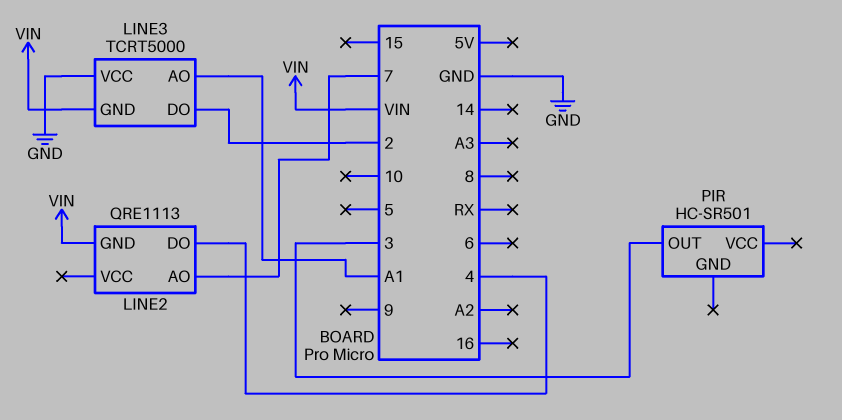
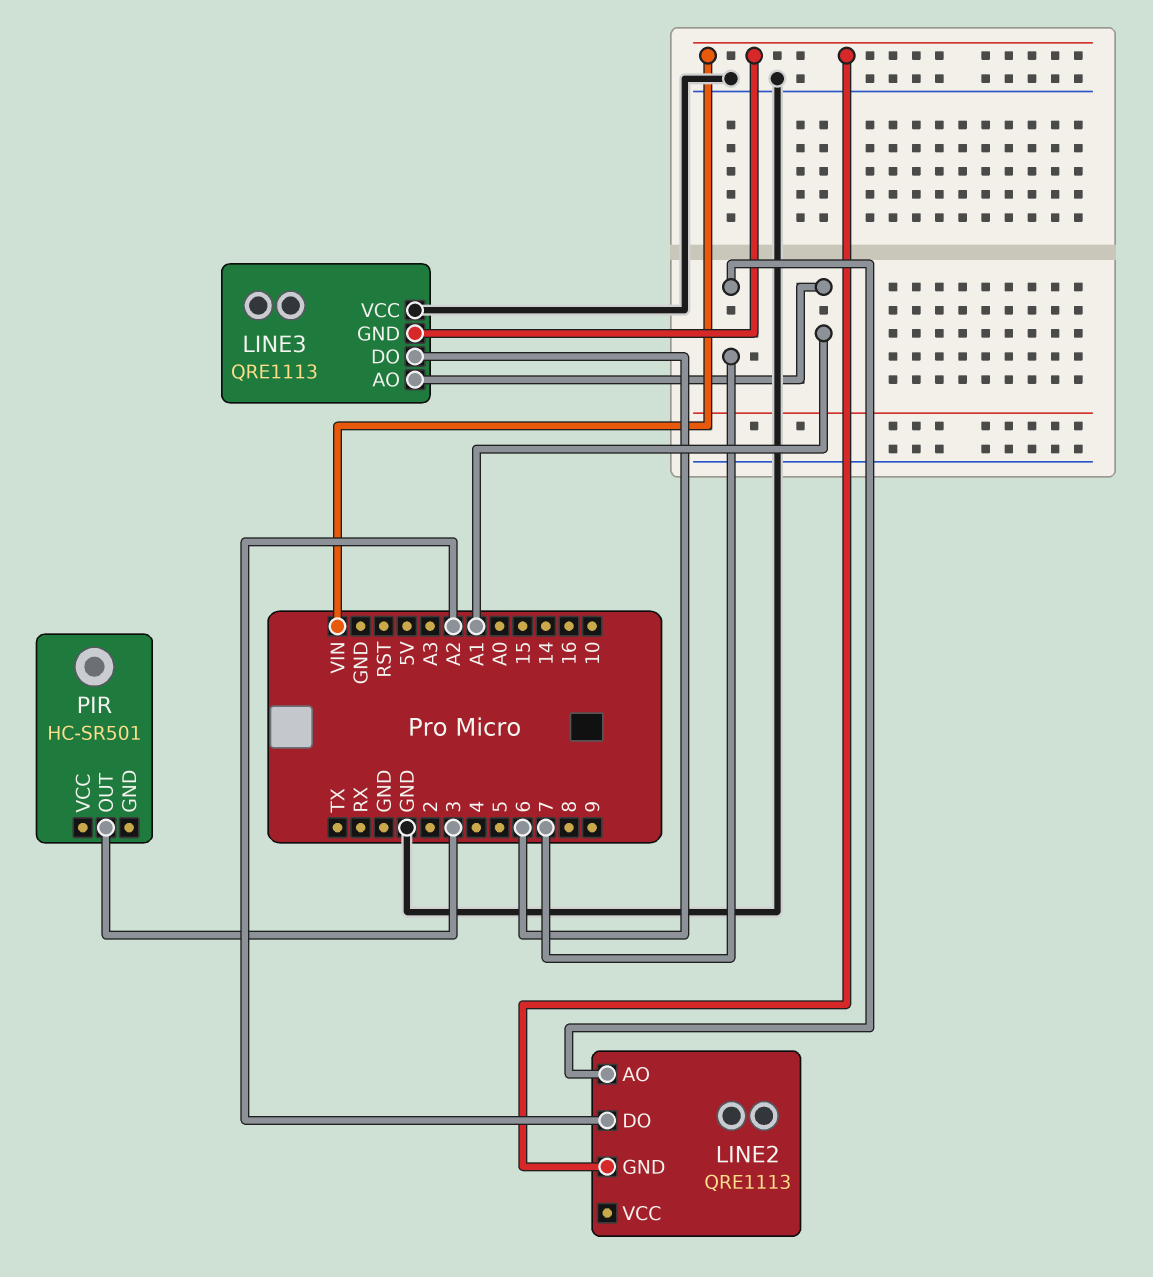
LINE2 pin DO: 4 -> A2
LINE3: TCRT5000 -> QRE1113
LINE3 pin DO: 2 -> 6

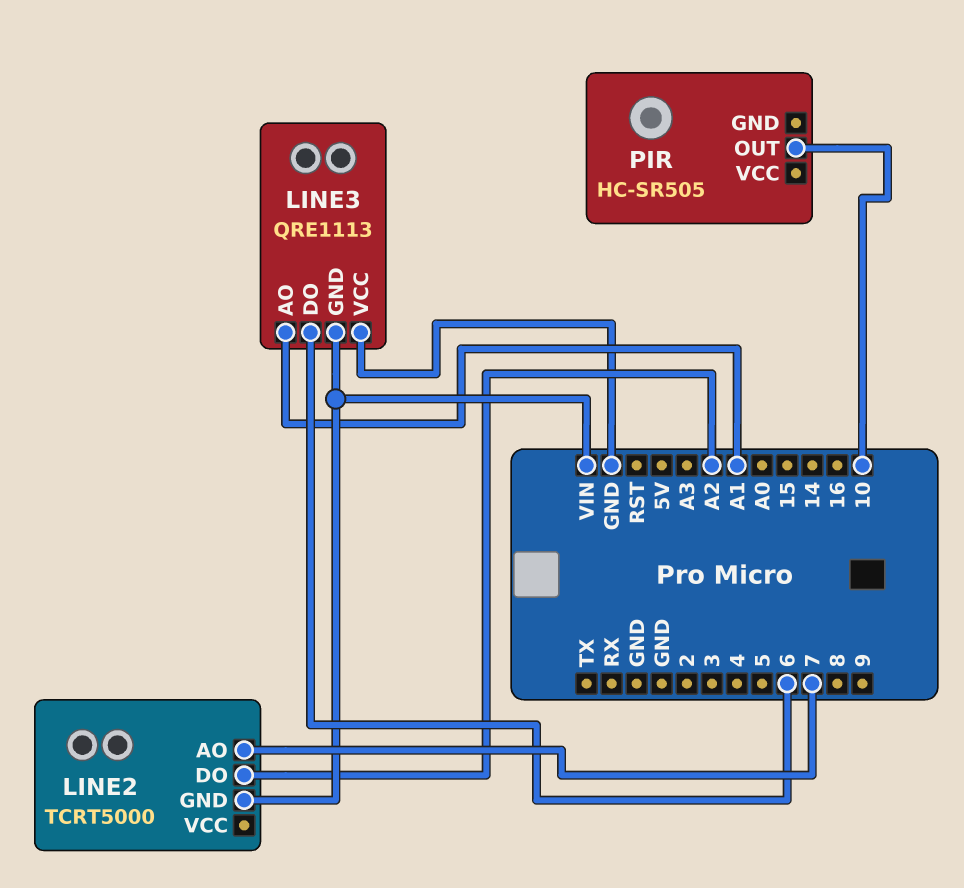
LINE2: QRE1113 -> TCRT5000
PIR: HC-SR501 -> HC-SR505
PIR pin OUT: 3 -> 10

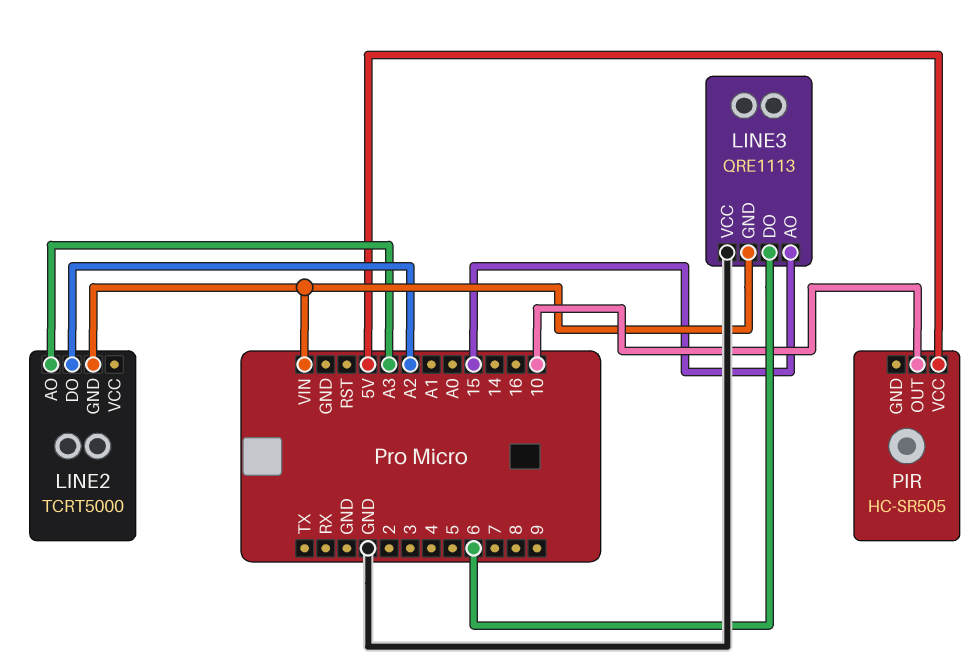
LINE2 pin AO: 7 -> A3
LINE3 pin AO: A1 -> 15
PIR pin VCC: none -> 5V

